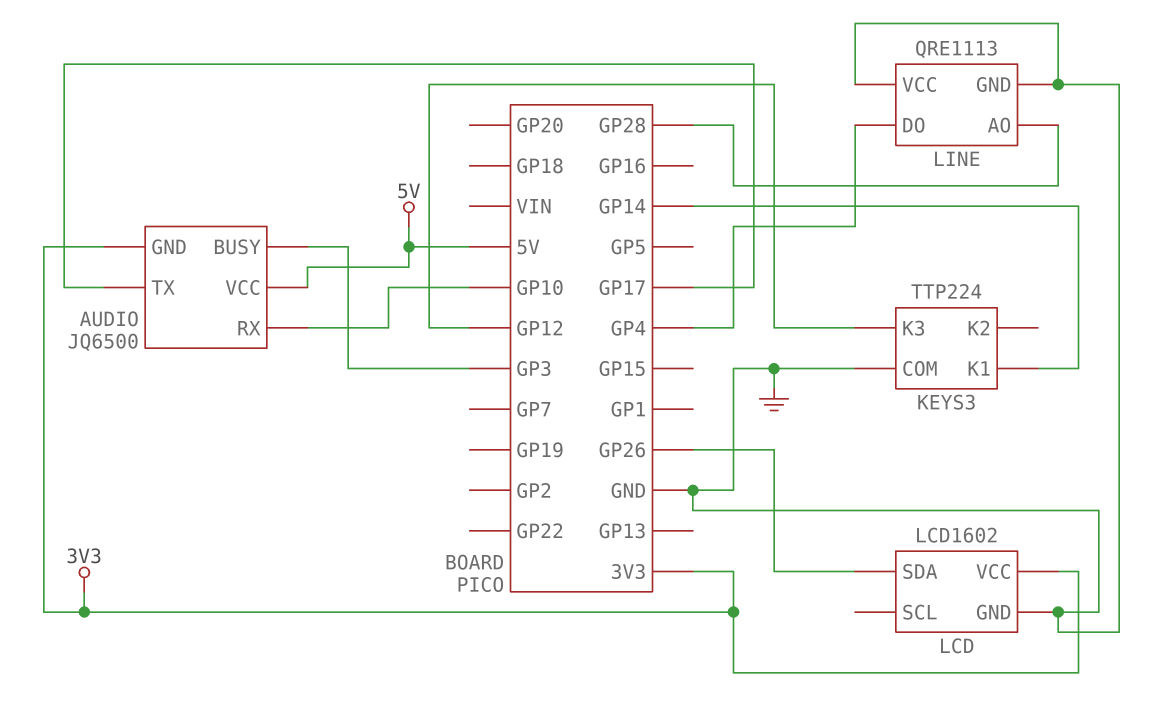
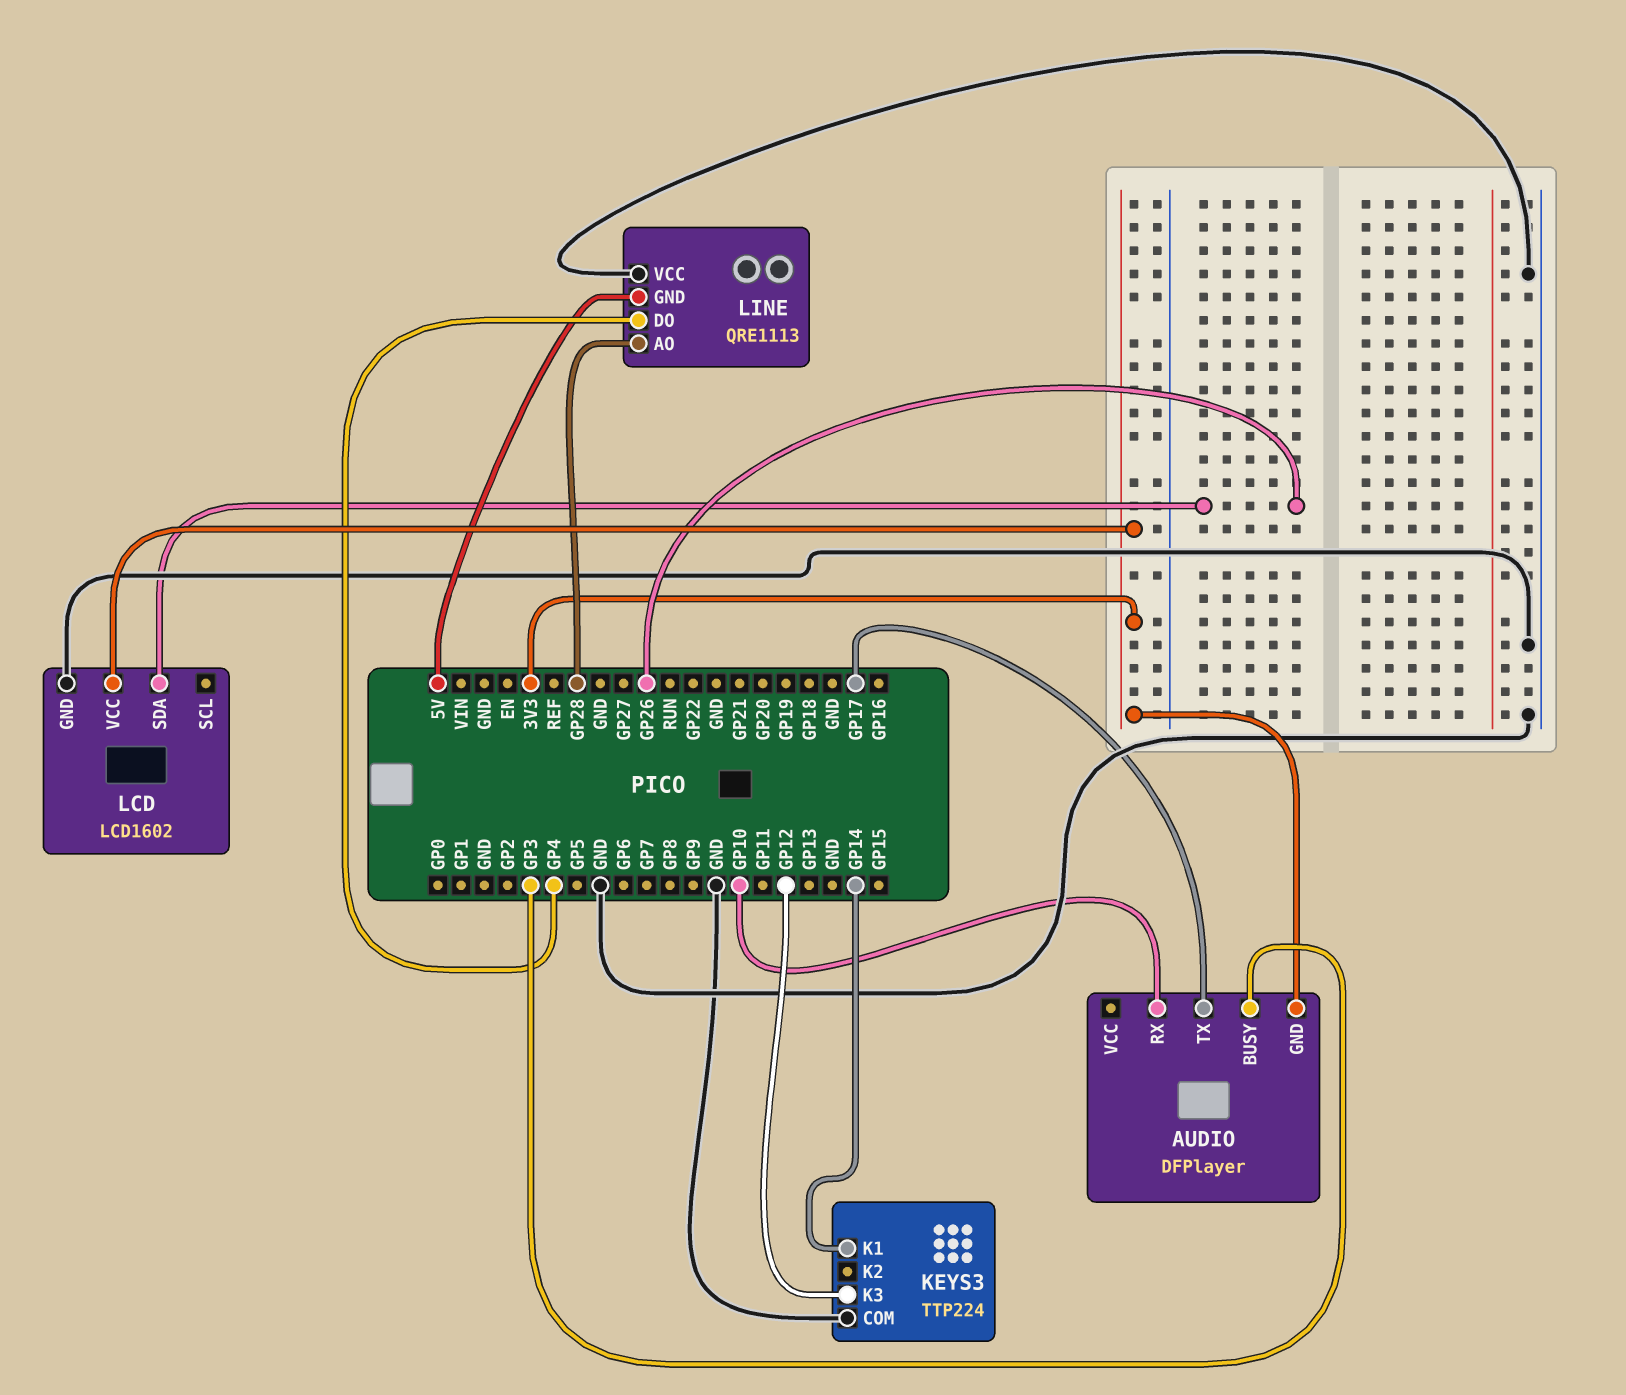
AUDIO: JQ6500 -> DFPlayer
AUDIO pin VCC: 5V -> none
LINE pin GND: GND -> 5V

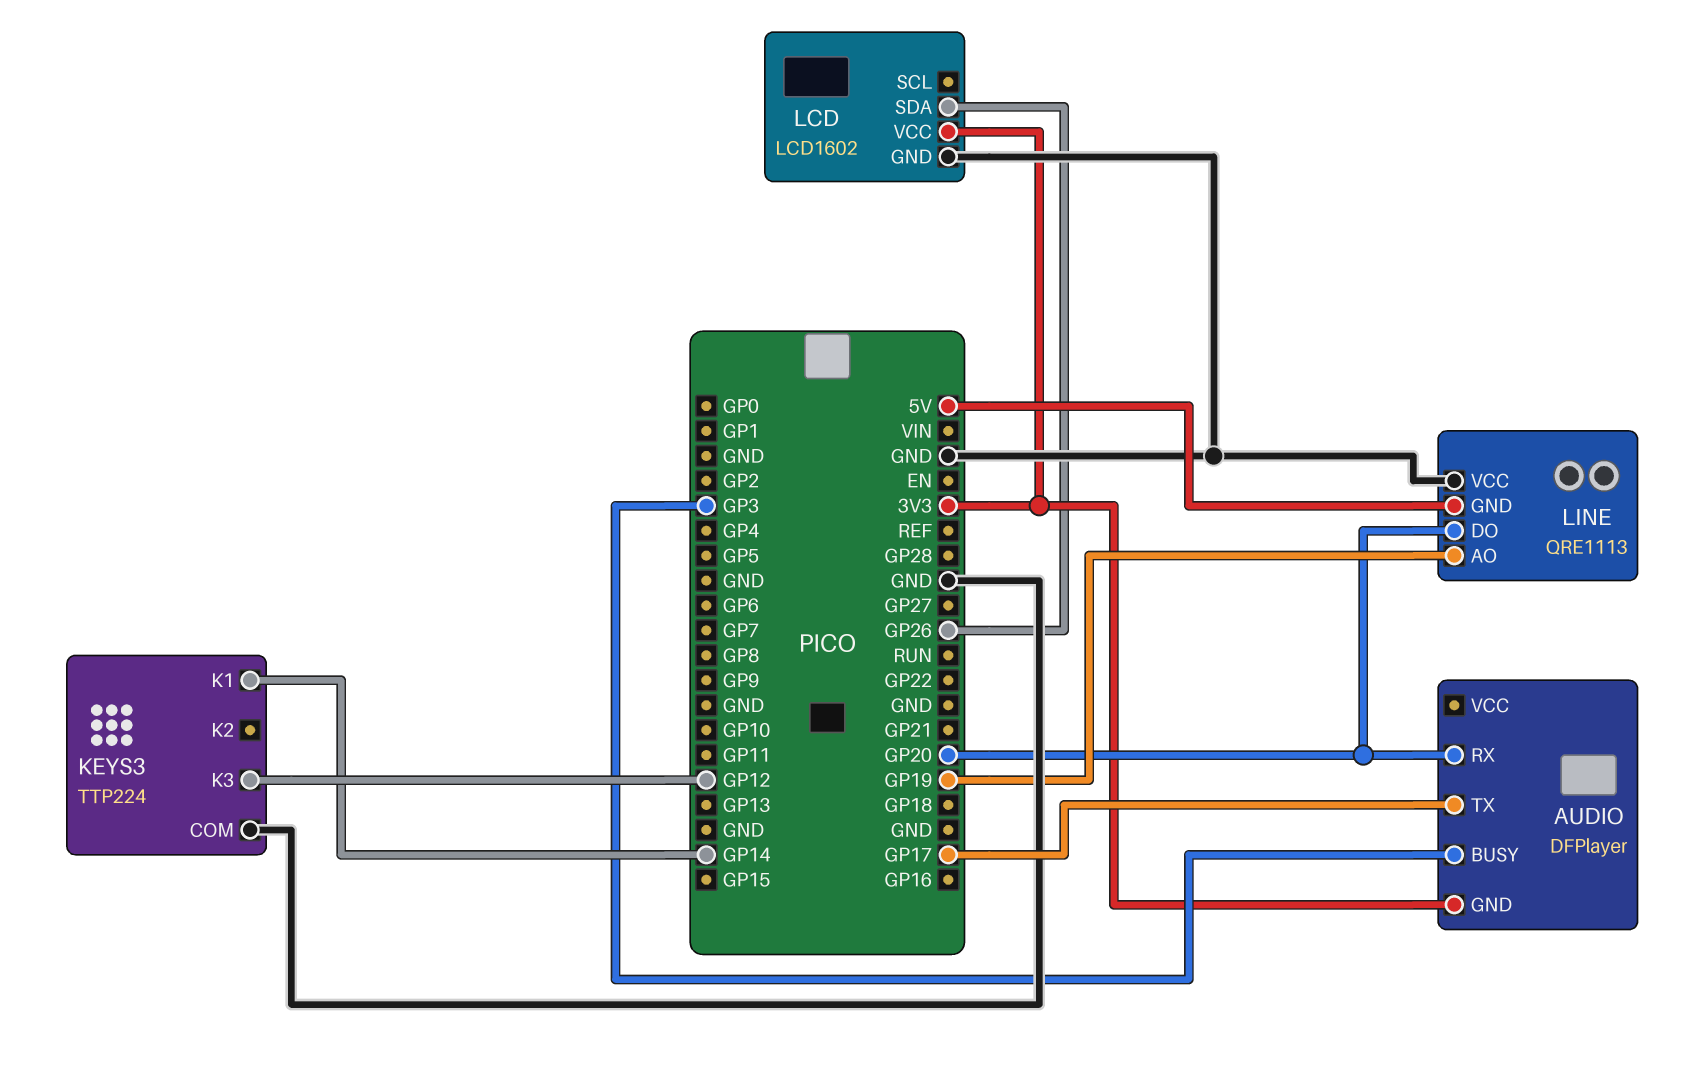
AUDIO pin RX: GP10 -> GP20
LINE pin AO: GP28 -> GP19
LINE pin DO: GP4 -> GP20

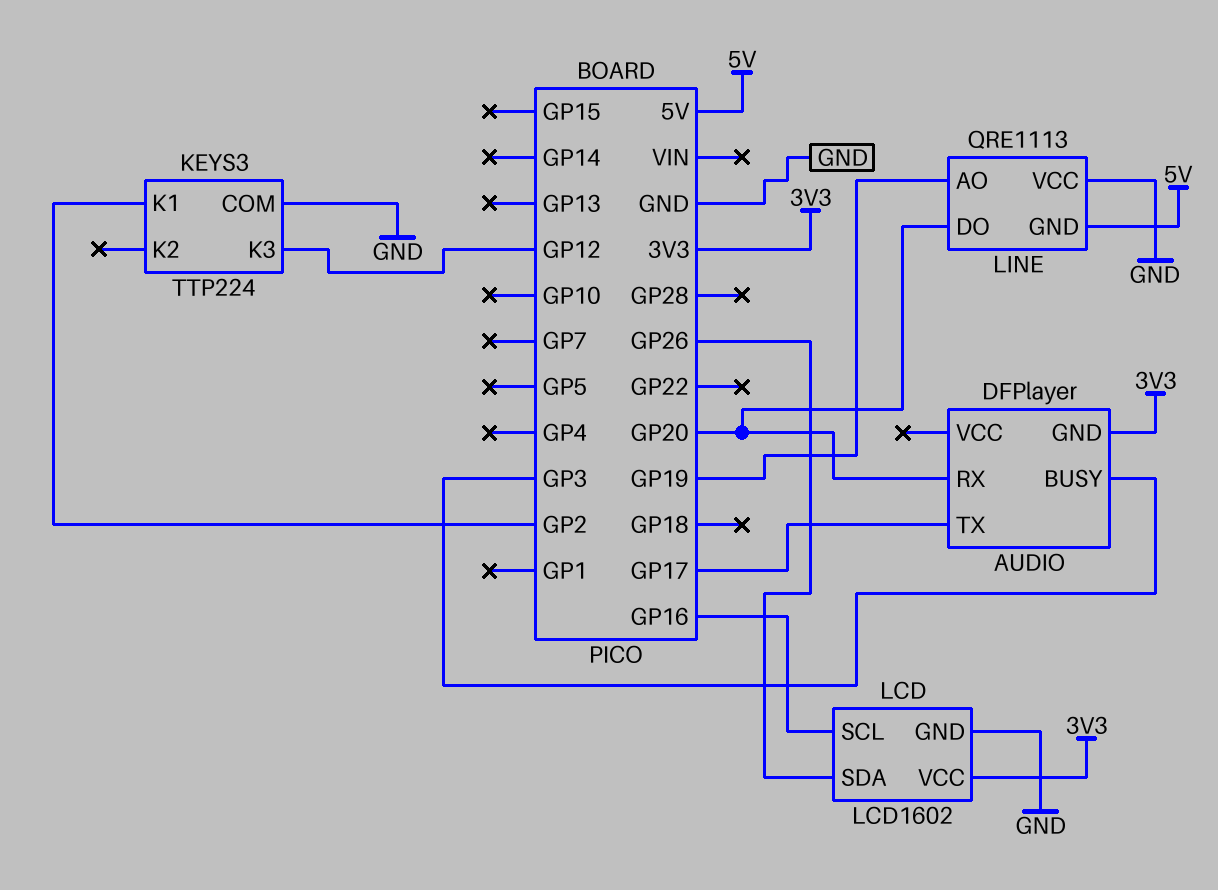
KEYS3 pin K1: GP14 -> GP2
LCD pin SCL: none -> GP16

